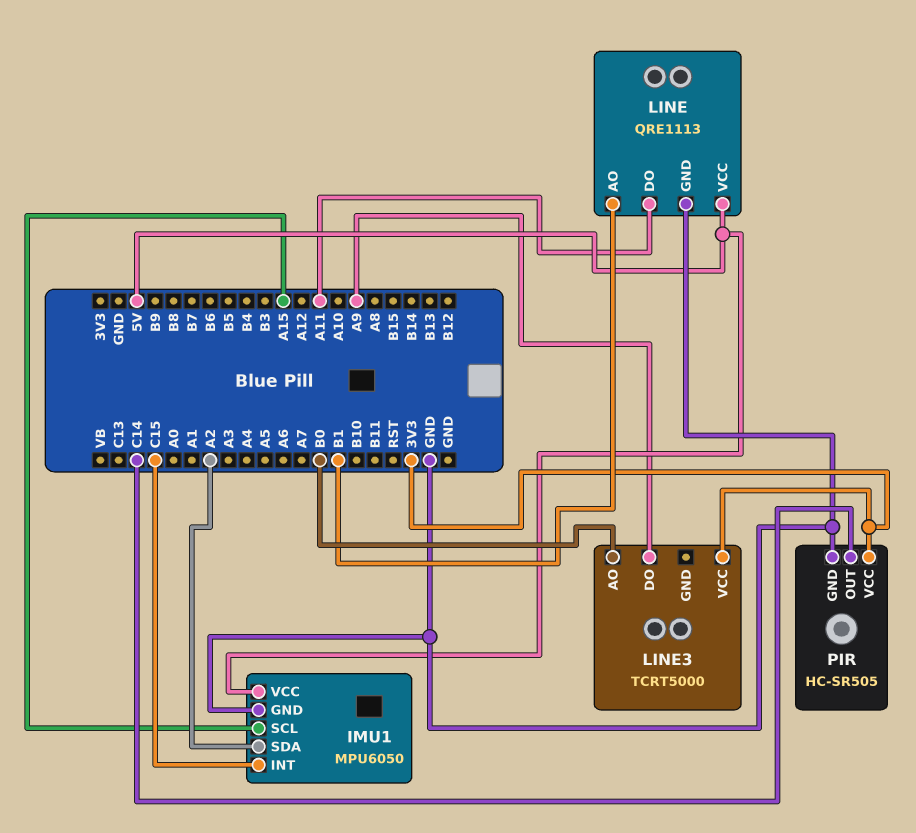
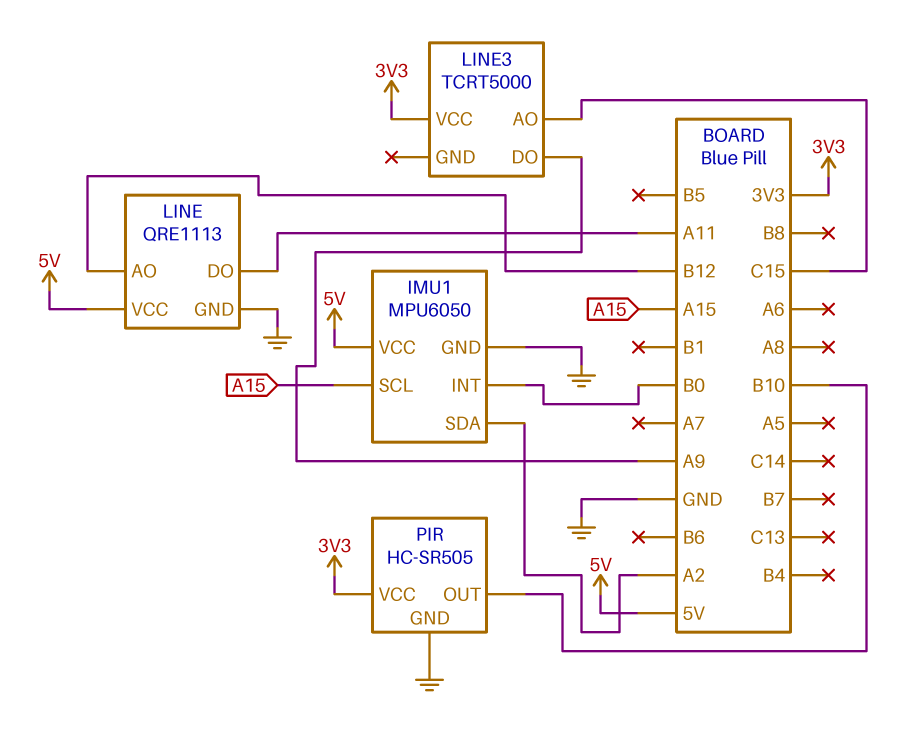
IMU1 pin INT: C15 -> B0
LINE pin AO: B1 -> B12
LINE3 pin AO: B0 -> C15
PIR pin OUT: C14 -> B10

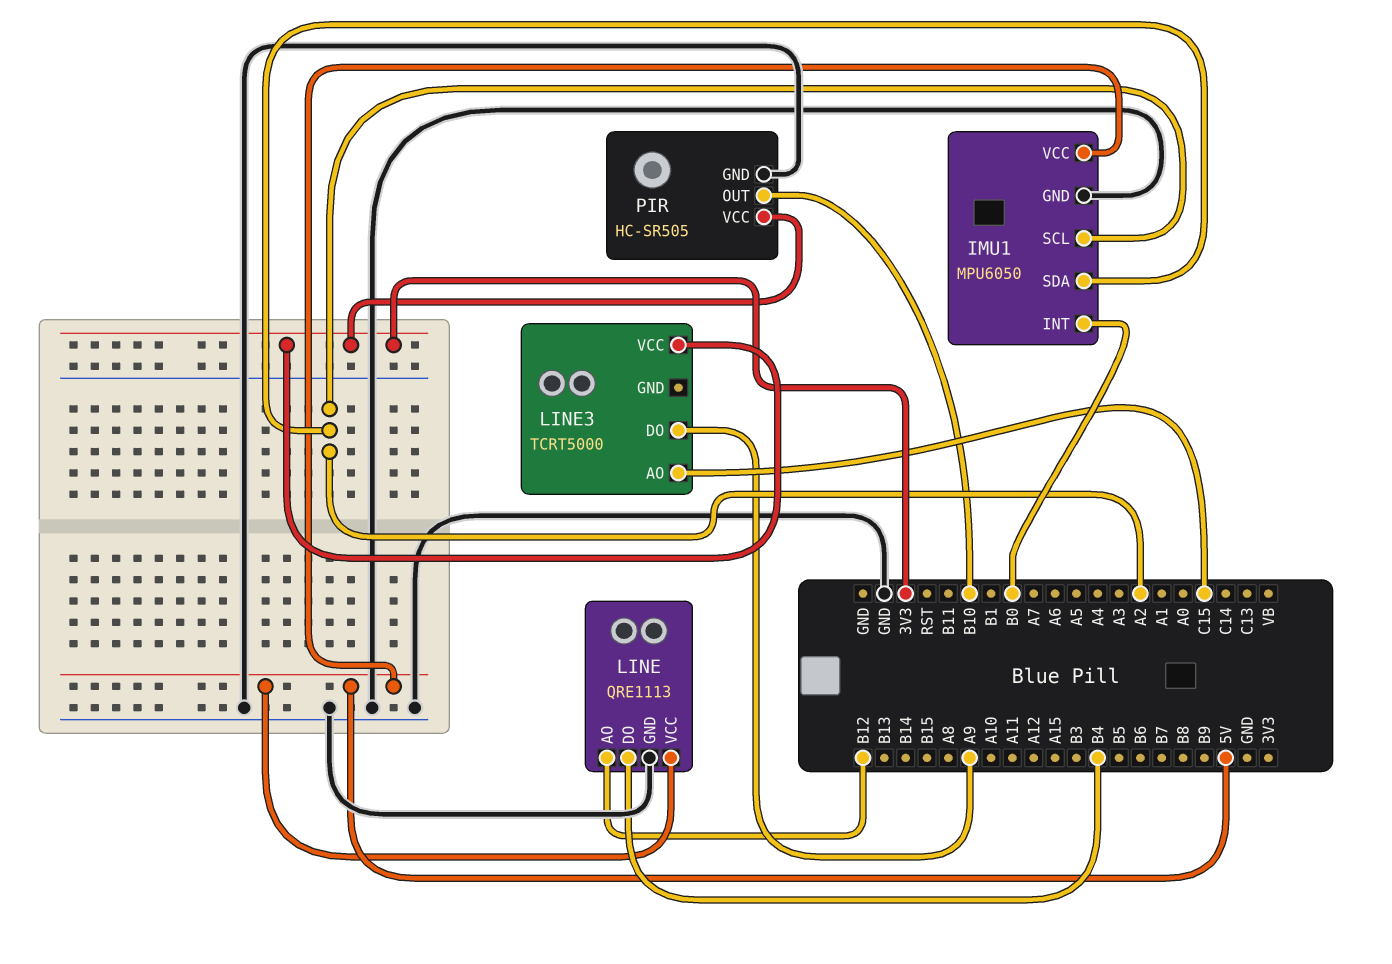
IMU1 pin SCL: A15 -> A2
LINE pin DO: A11 -> B4

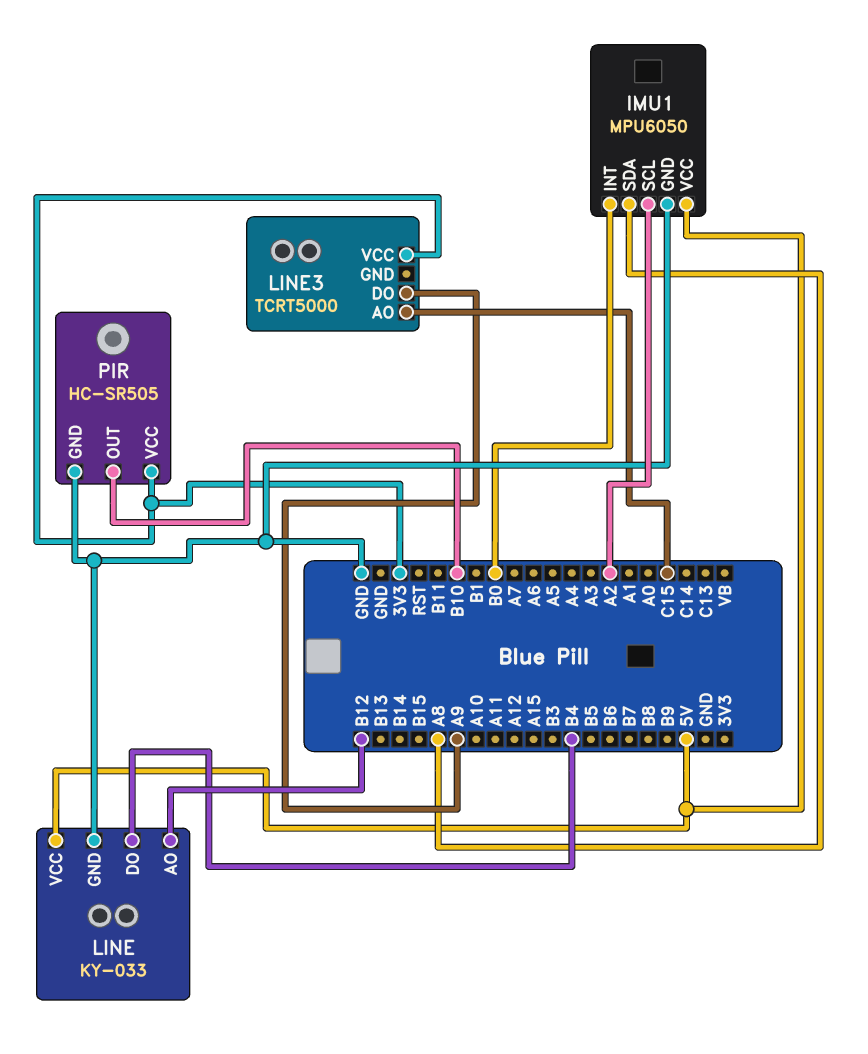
IMU1 pin SDA: A2 -> A8
LINE: QRE1113 -> KY-033

